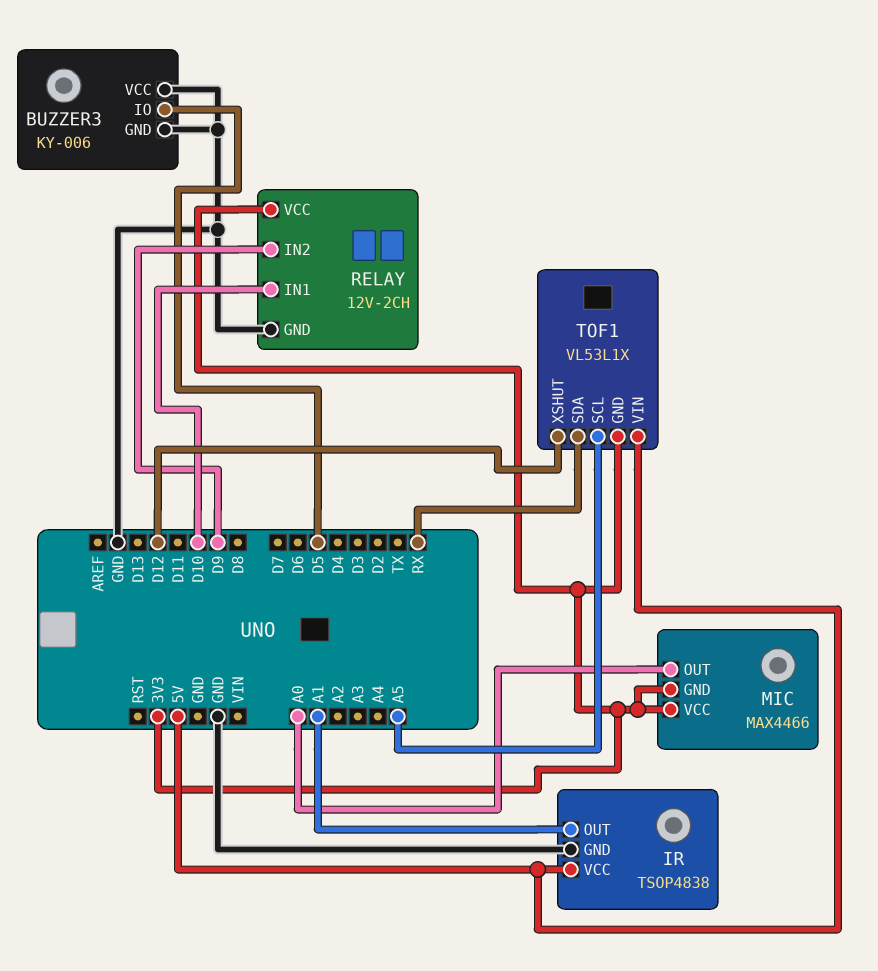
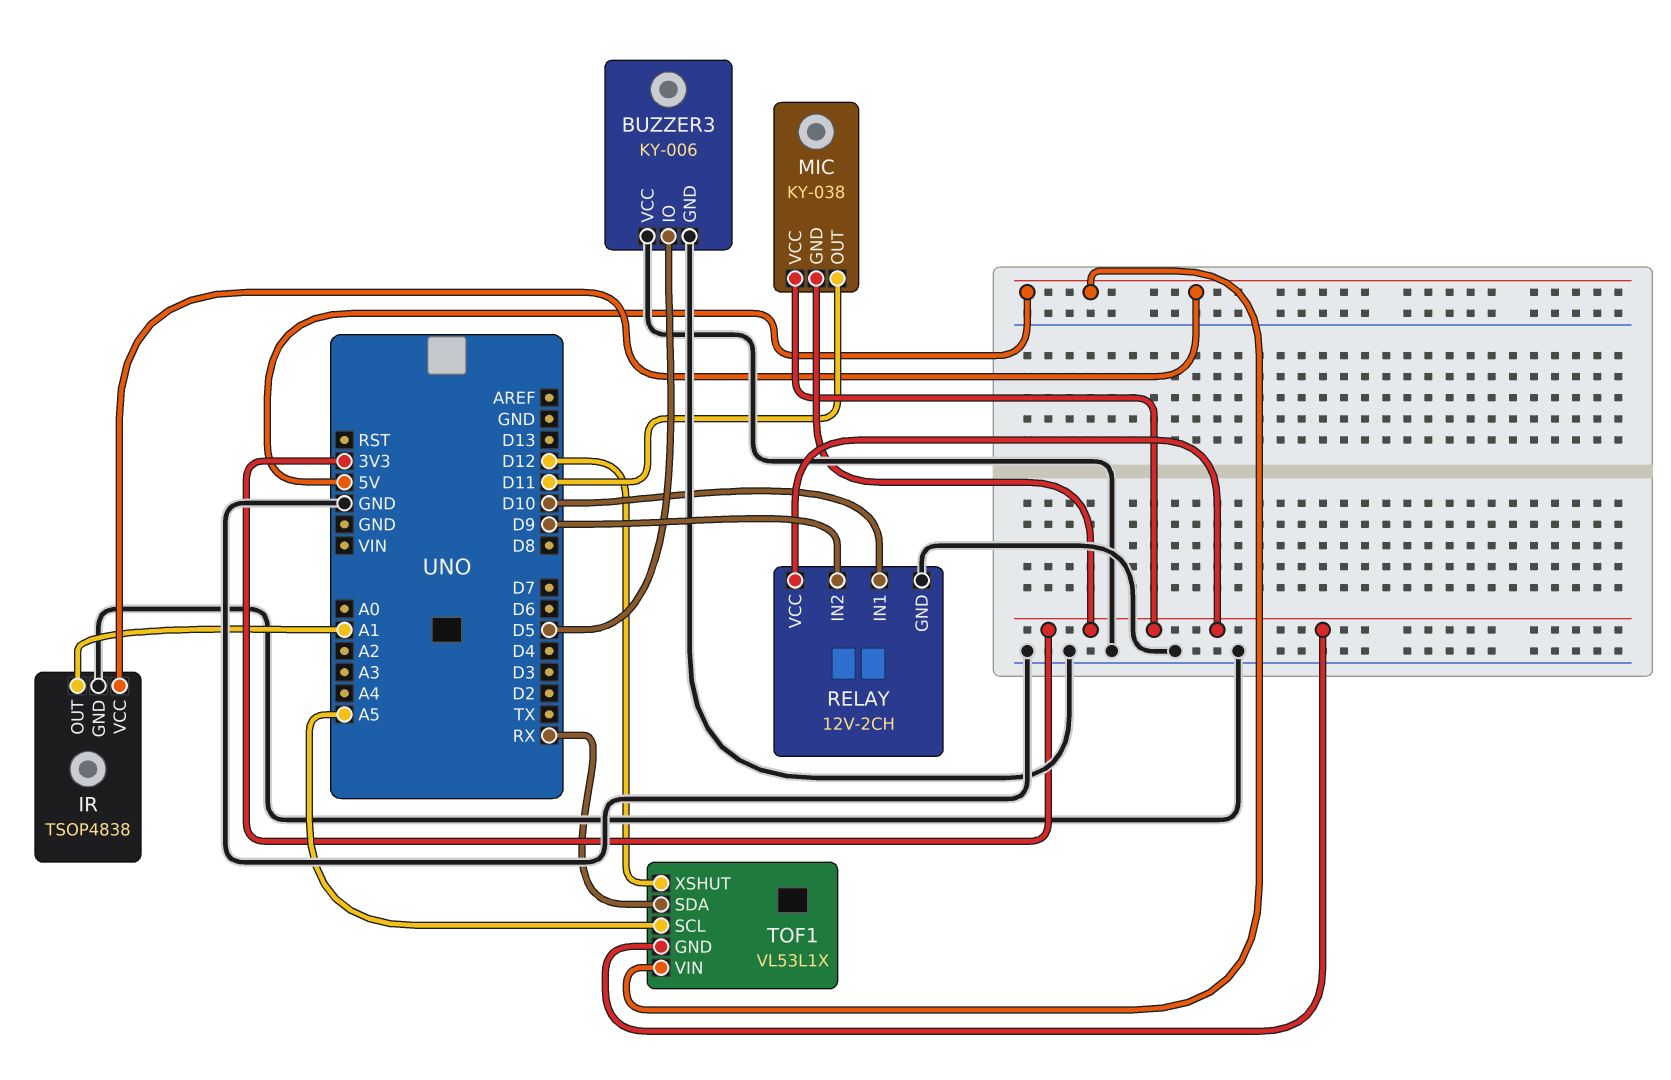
MIC: MAX4466 -> KY-038
MIC pin OUT: A0 -> D11

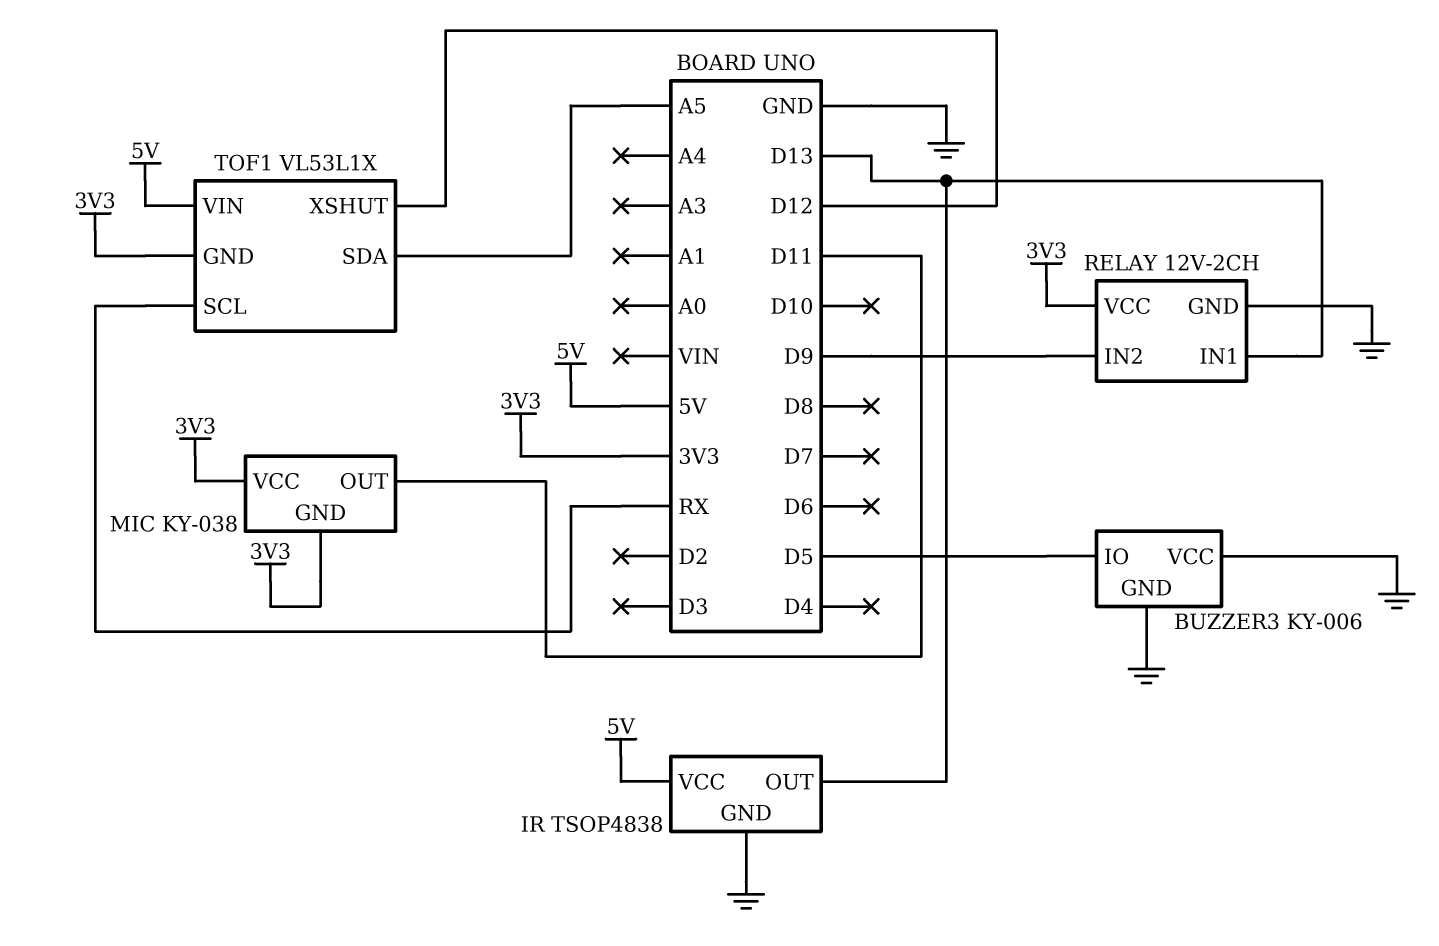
IR pin OUT: A1 -> D13
RELAY pin IN1: D10 -> D13
TOF1 pin SCL: A5 -> RX
TOF1 pin SDA: RX -> A5

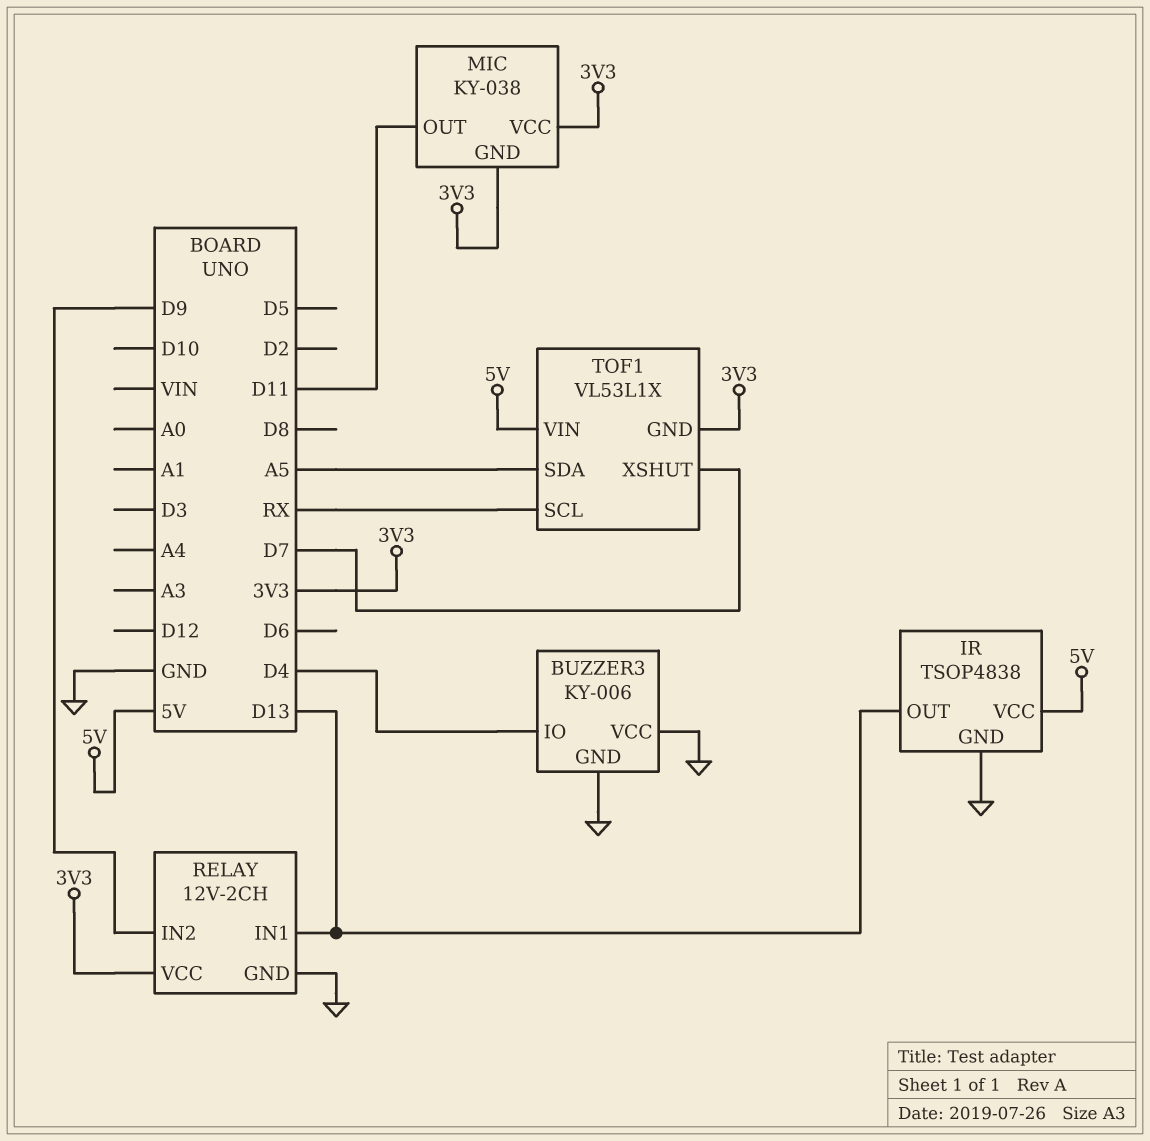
BUZZER3 pin IO: D5 -> D4
TOF1 pin XSHUT: D12 -> D7

